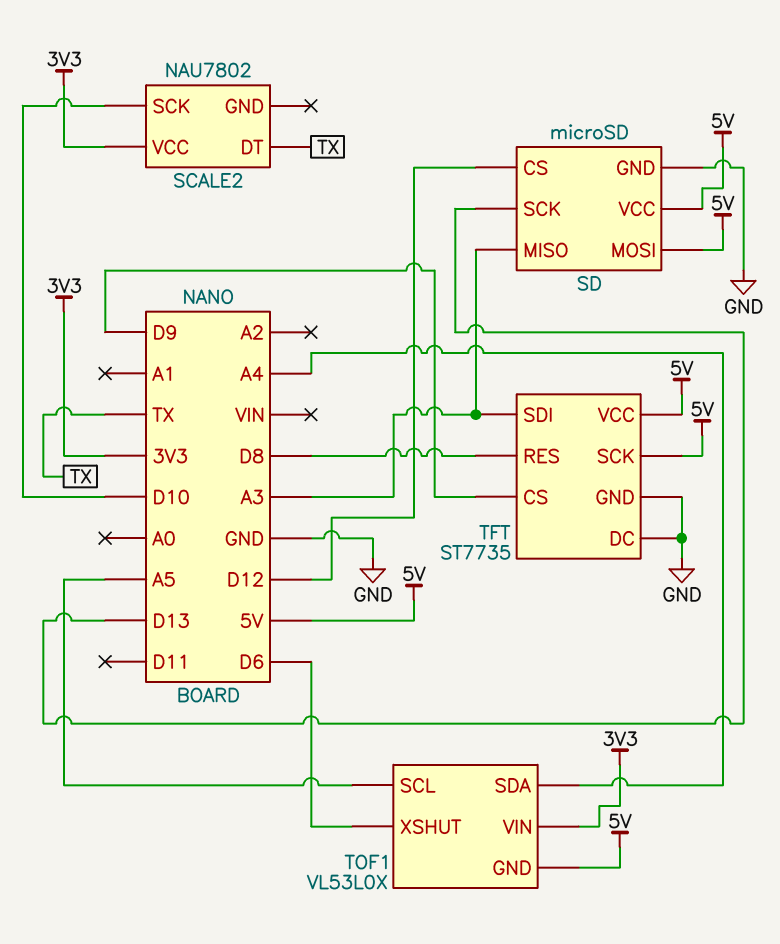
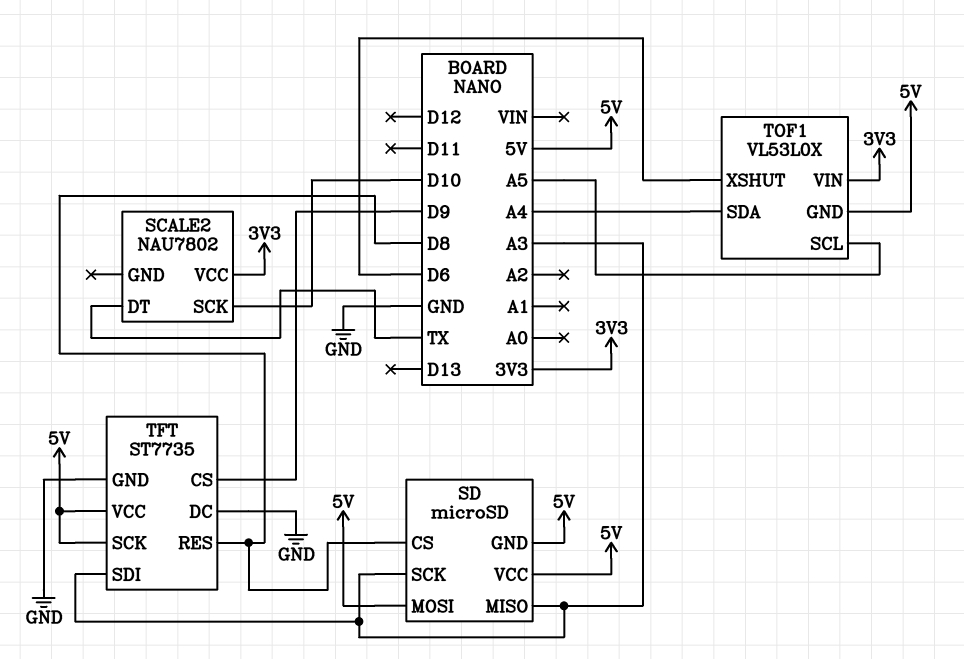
SD pin CS: D12 -> D8
SD pin GND: GND -> 5V
SD pin SCK: D13 -> A3

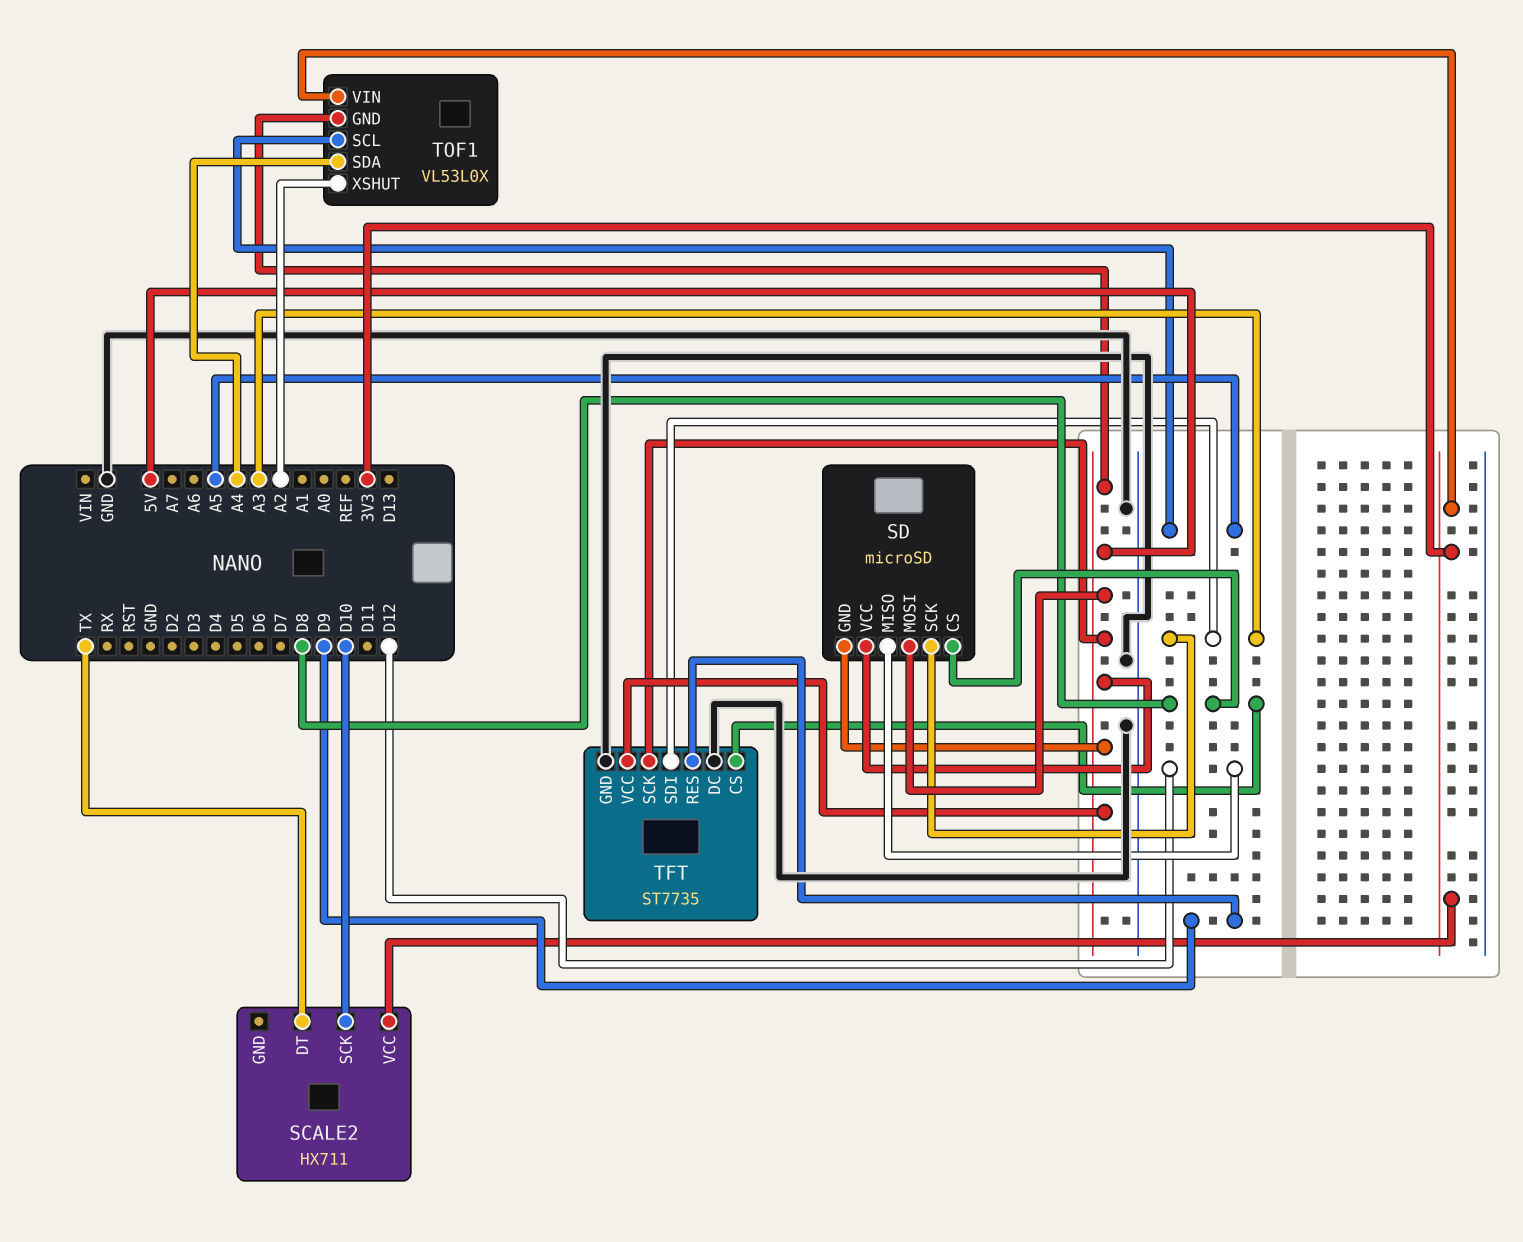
SCALE2: NAU7802 -> HX711
SD pin MISO: A3 -> D12
TFT pin CS: D9 -> D8
TFT pin RES: D8 -> D9
TOF1 pin XSHUT: D6 -> A2

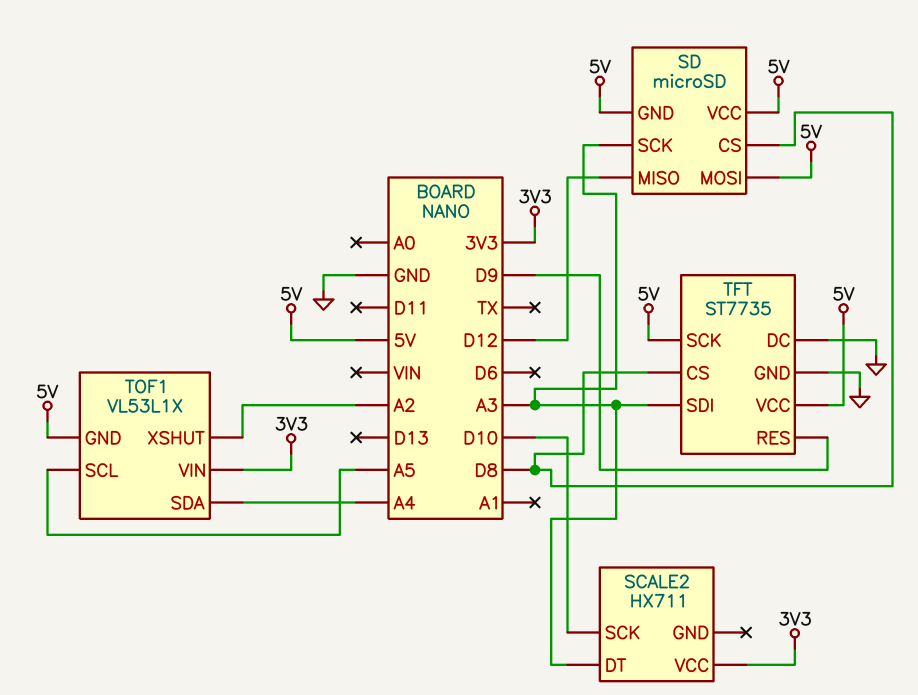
SCALE2 pin DT: TX -> A3
TOF1: VL53L0X -> VL53L1X

